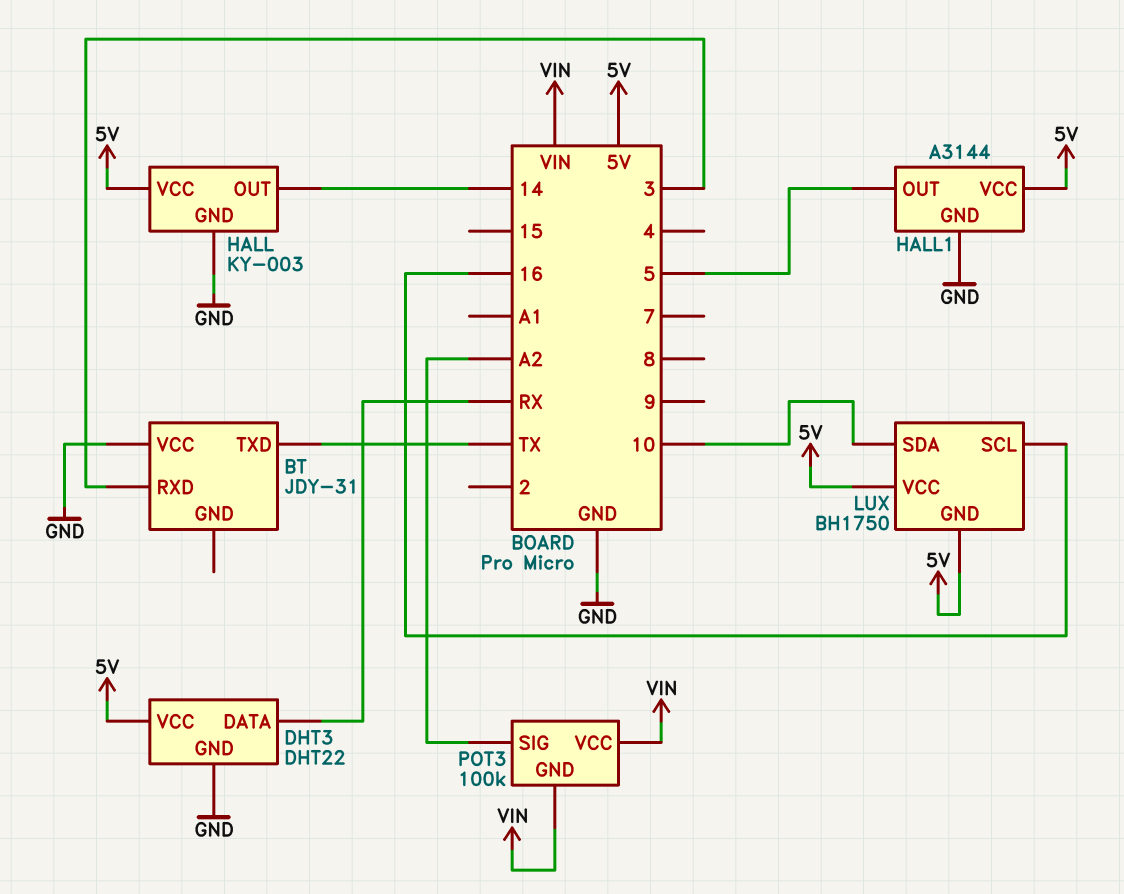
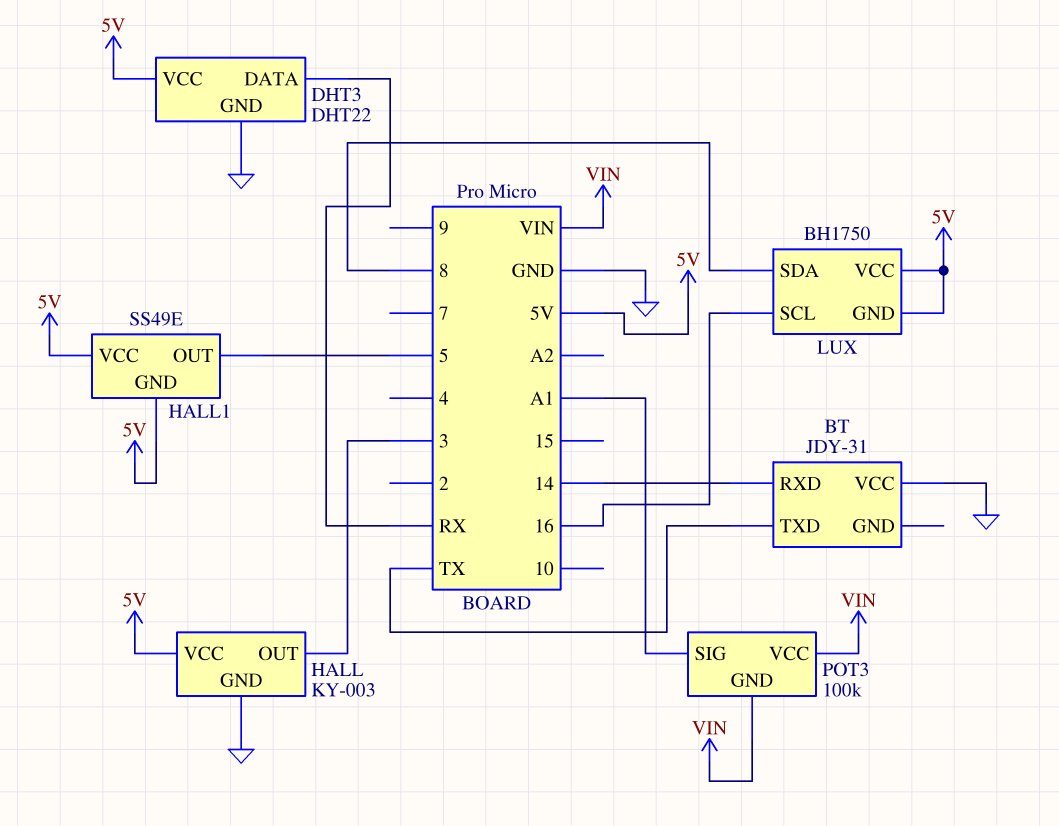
BT pin RXD: 3 -> 14
HALL pin OUT: 14 -> 3
HALL1: A3144 -> SS49E
HALL1 pin GND: GND -> 5V
LUX pin SDA: 10 -> 8
POT3 pin SIG: A2 -> A1

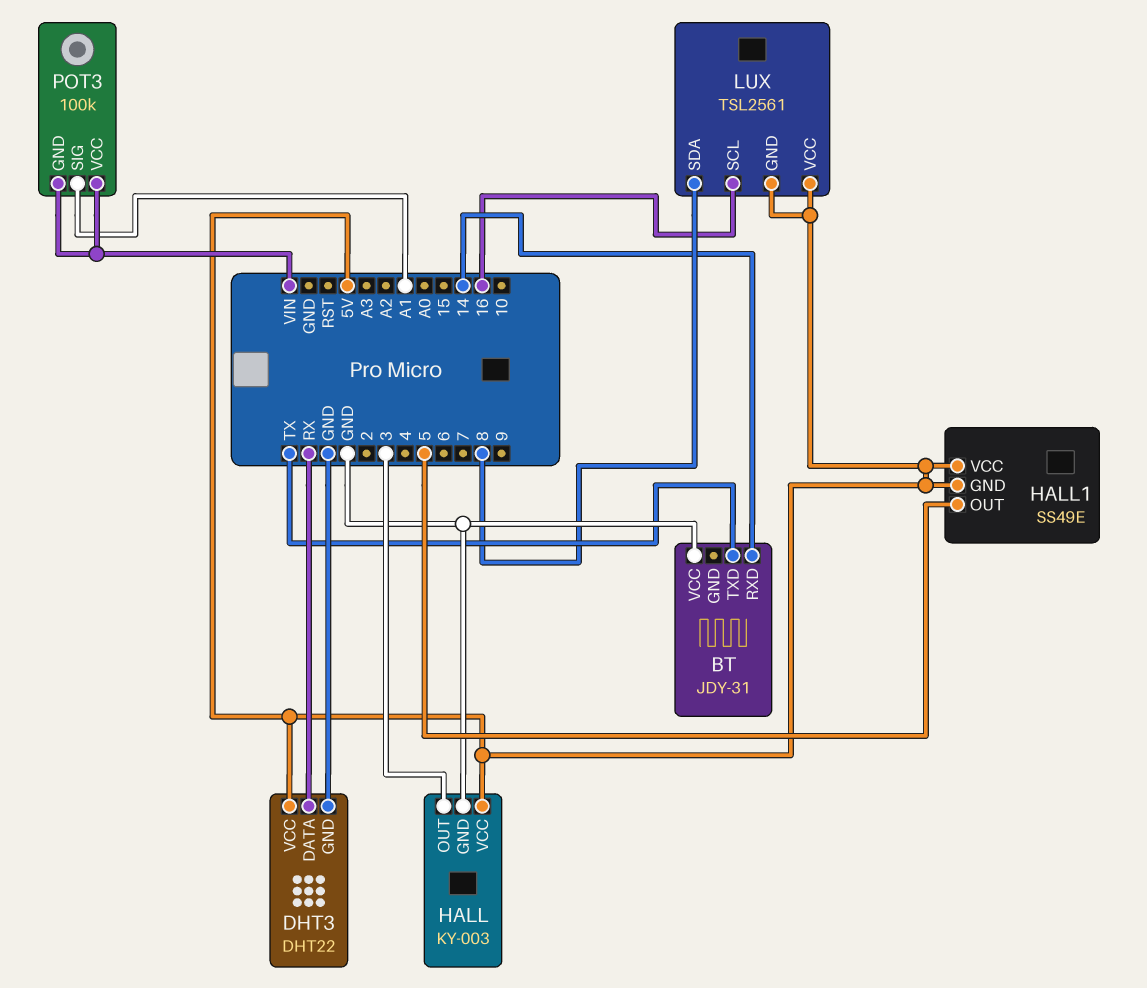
LUX: BH1750 -> TSL2561

